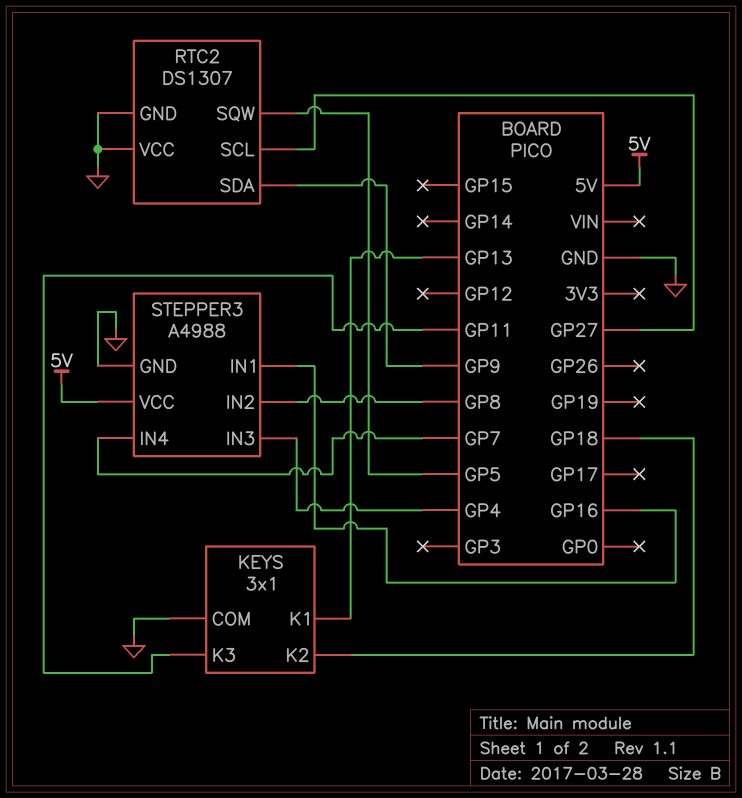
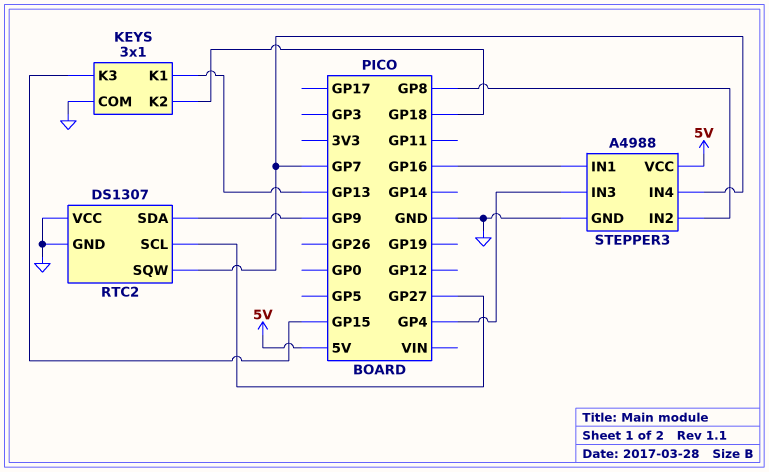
KEYS pin K3: GP11 -> GP15
RTC2 pin SQW: GP5 -> GP7

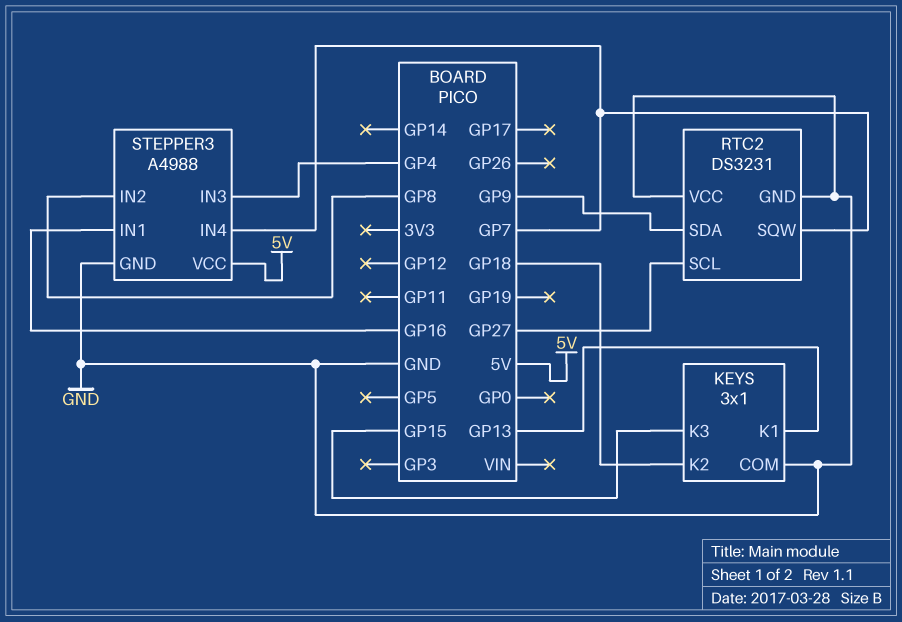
RTC2: DS1307 -> DS3231

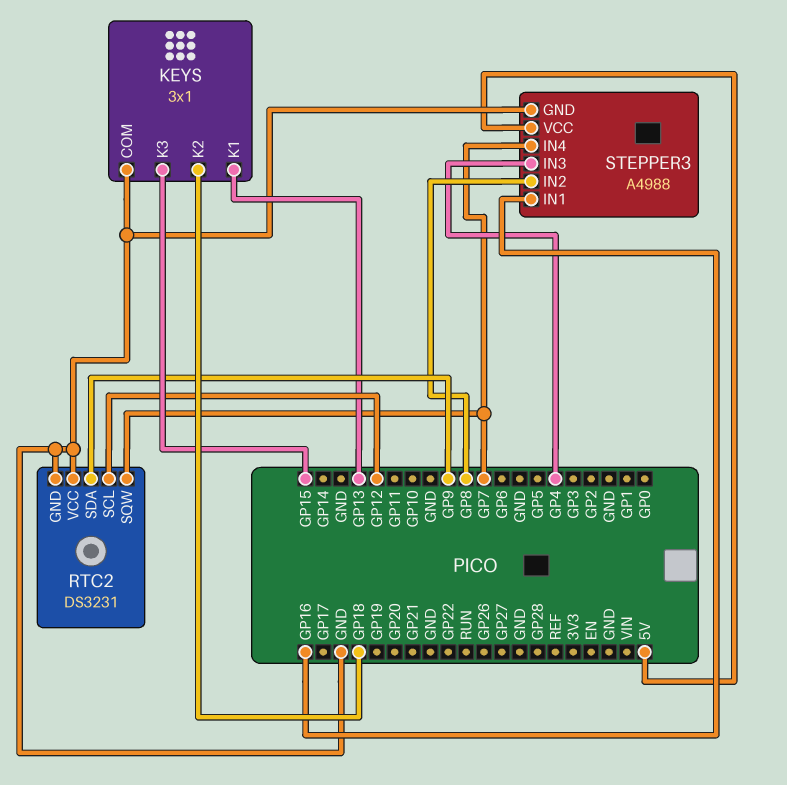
RTC2 pin SCL: GP27 -> GP12

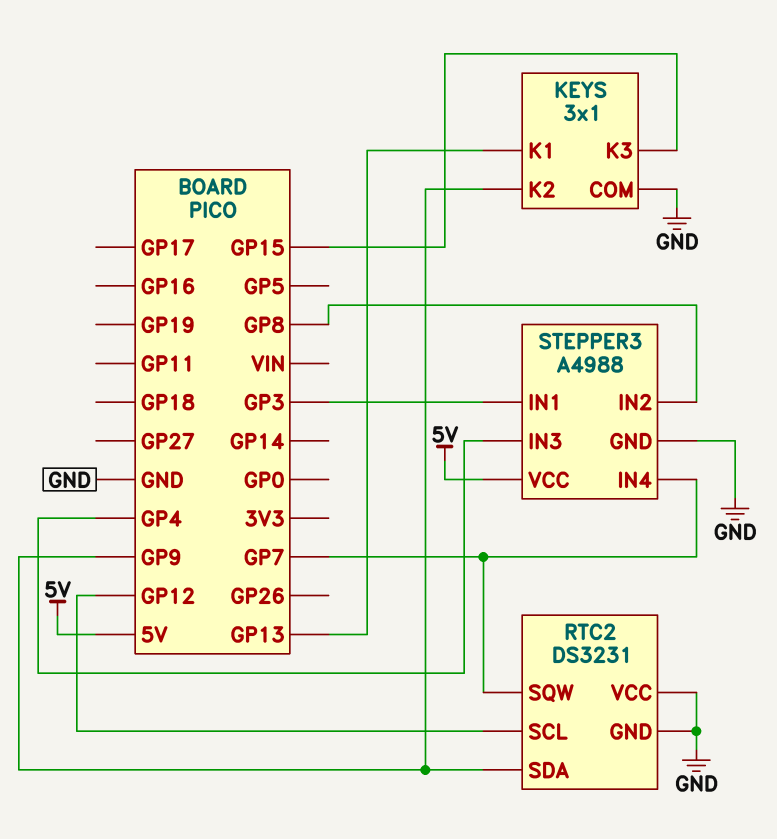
KEYS pin K2: GP18 -> GP9
STEPPER3 pin IN1: GP16 -> GP3

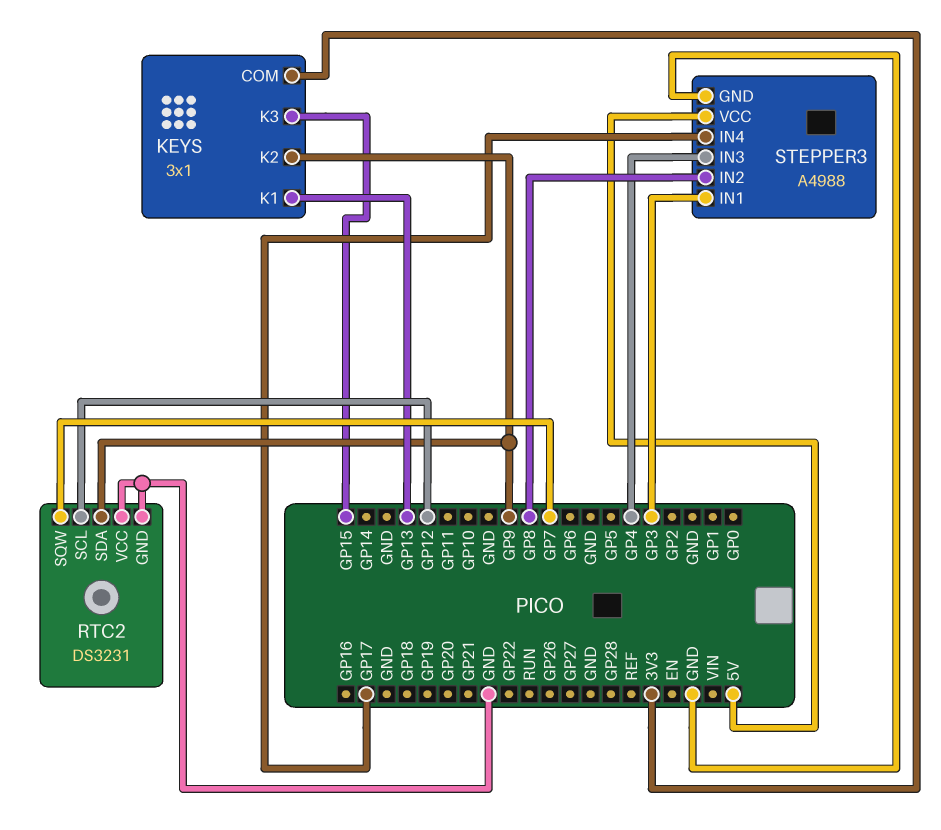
KEYS pin COM: GND -> 3V3
STEPPER3 pin IN4: GP7 -> GP17

